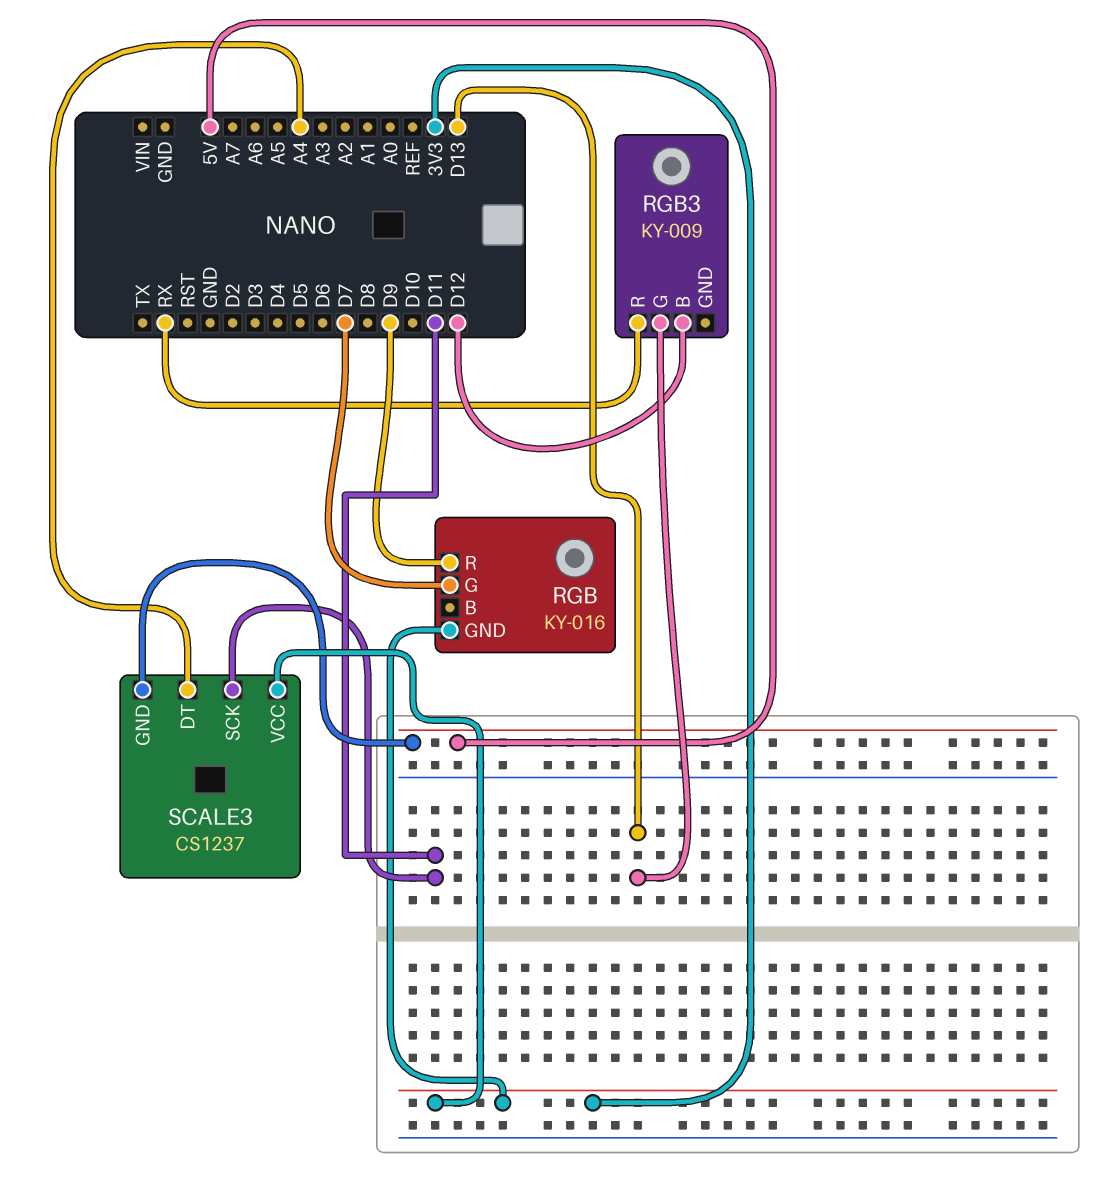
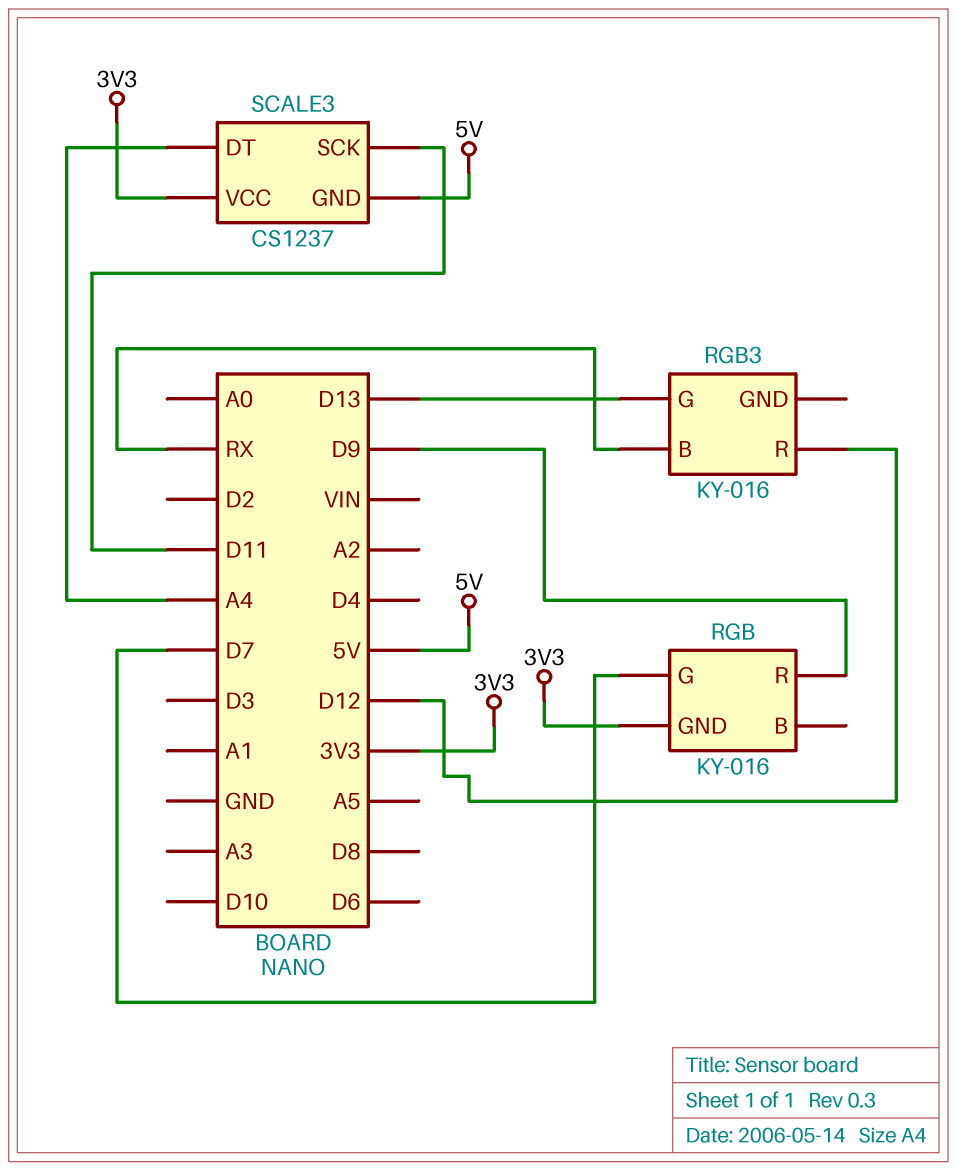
RGB3: KY-009 -> KY-016
RGB3 pin B: D12 -> RX
RGB3 pin R: RX -> D12

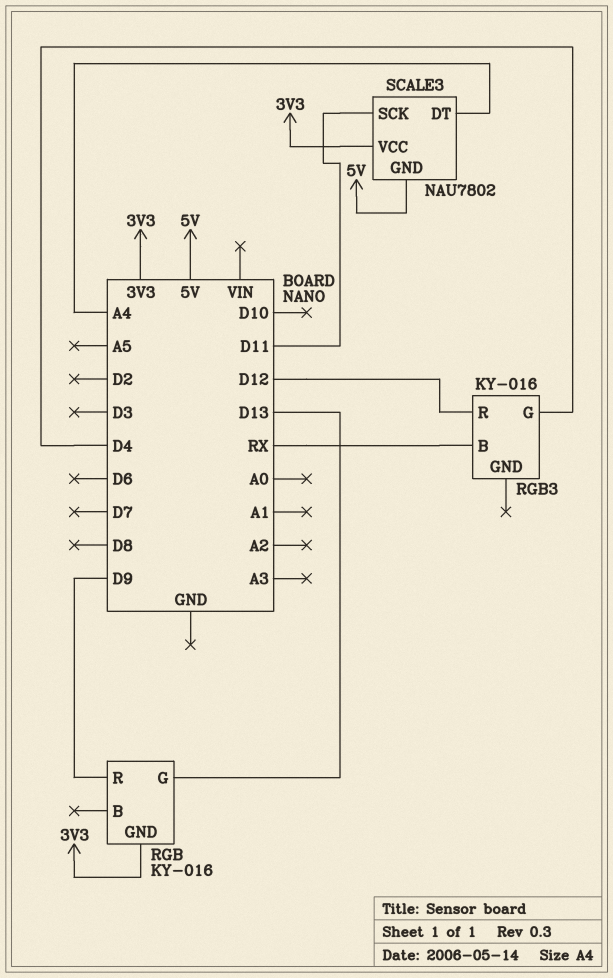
RGB pin G: D7 -> D13
RGB3 pin G: D13 -> D4
SCALE3: CS1237 -> NAU7802

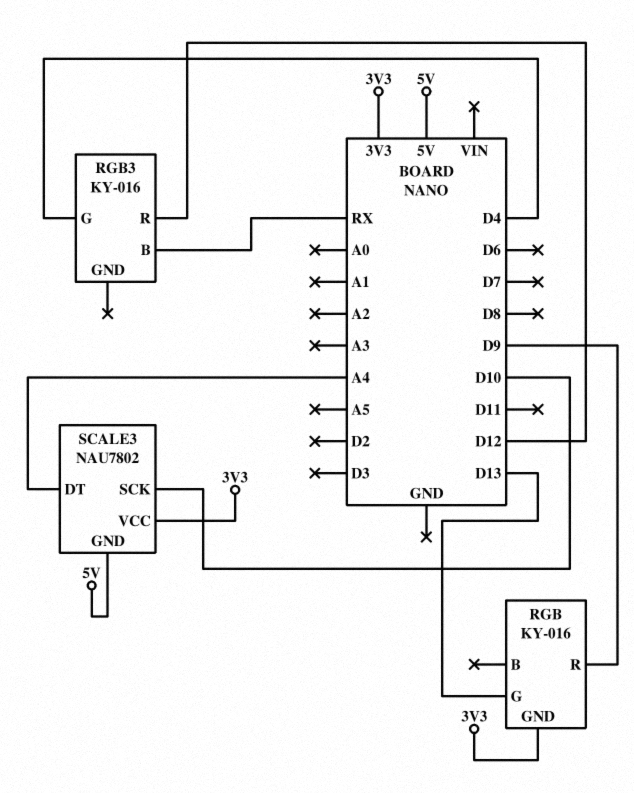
SCALE3 pin SCK: D11 -> D10

